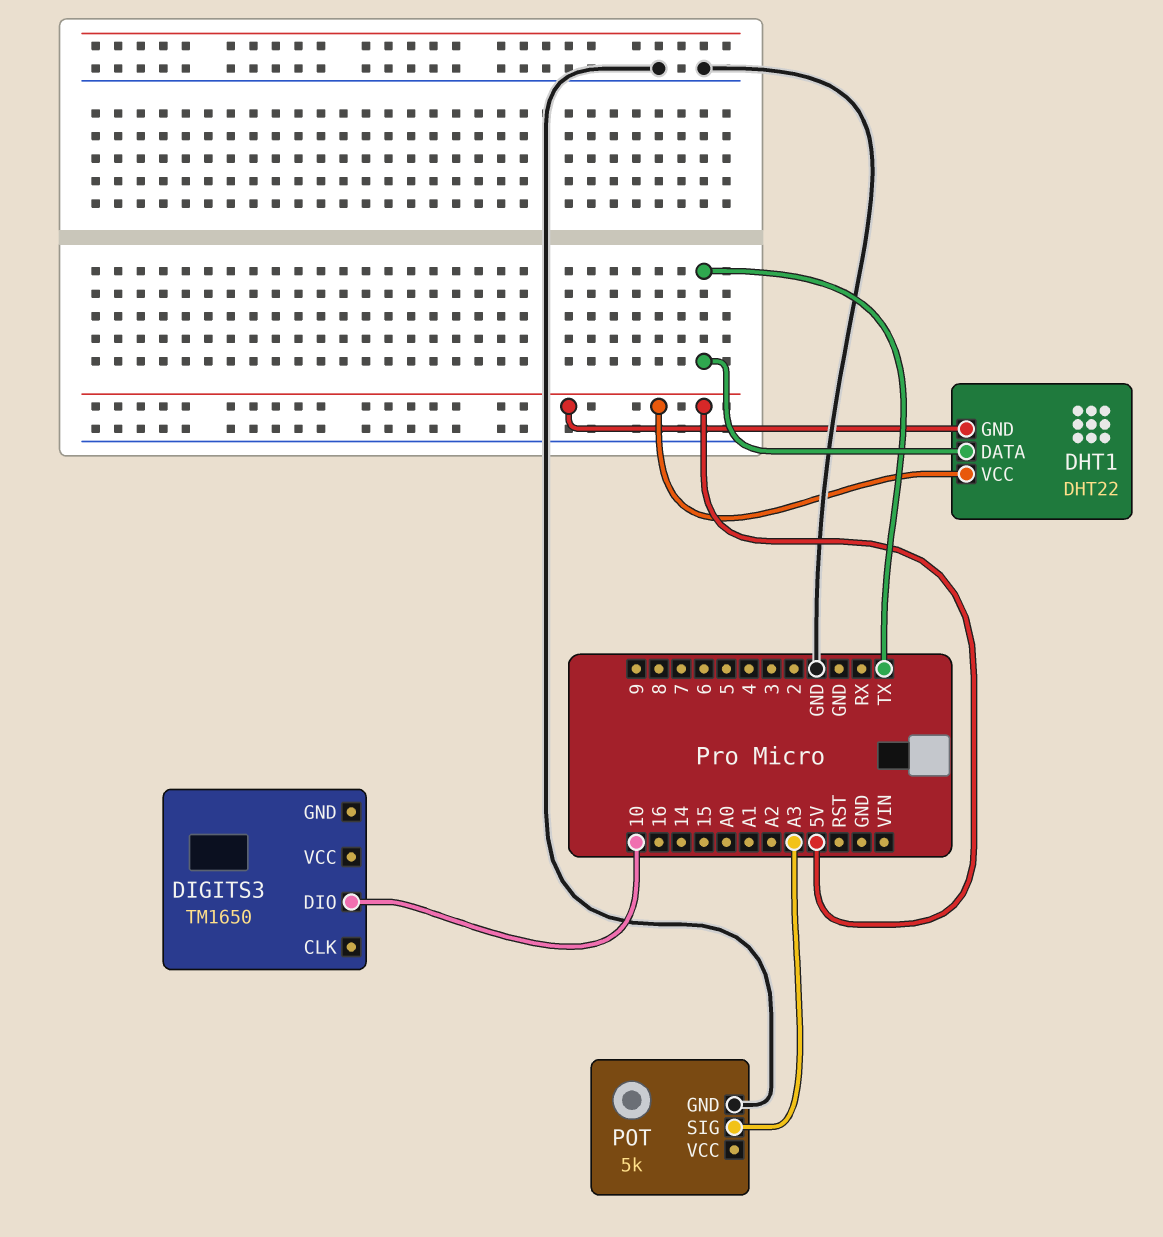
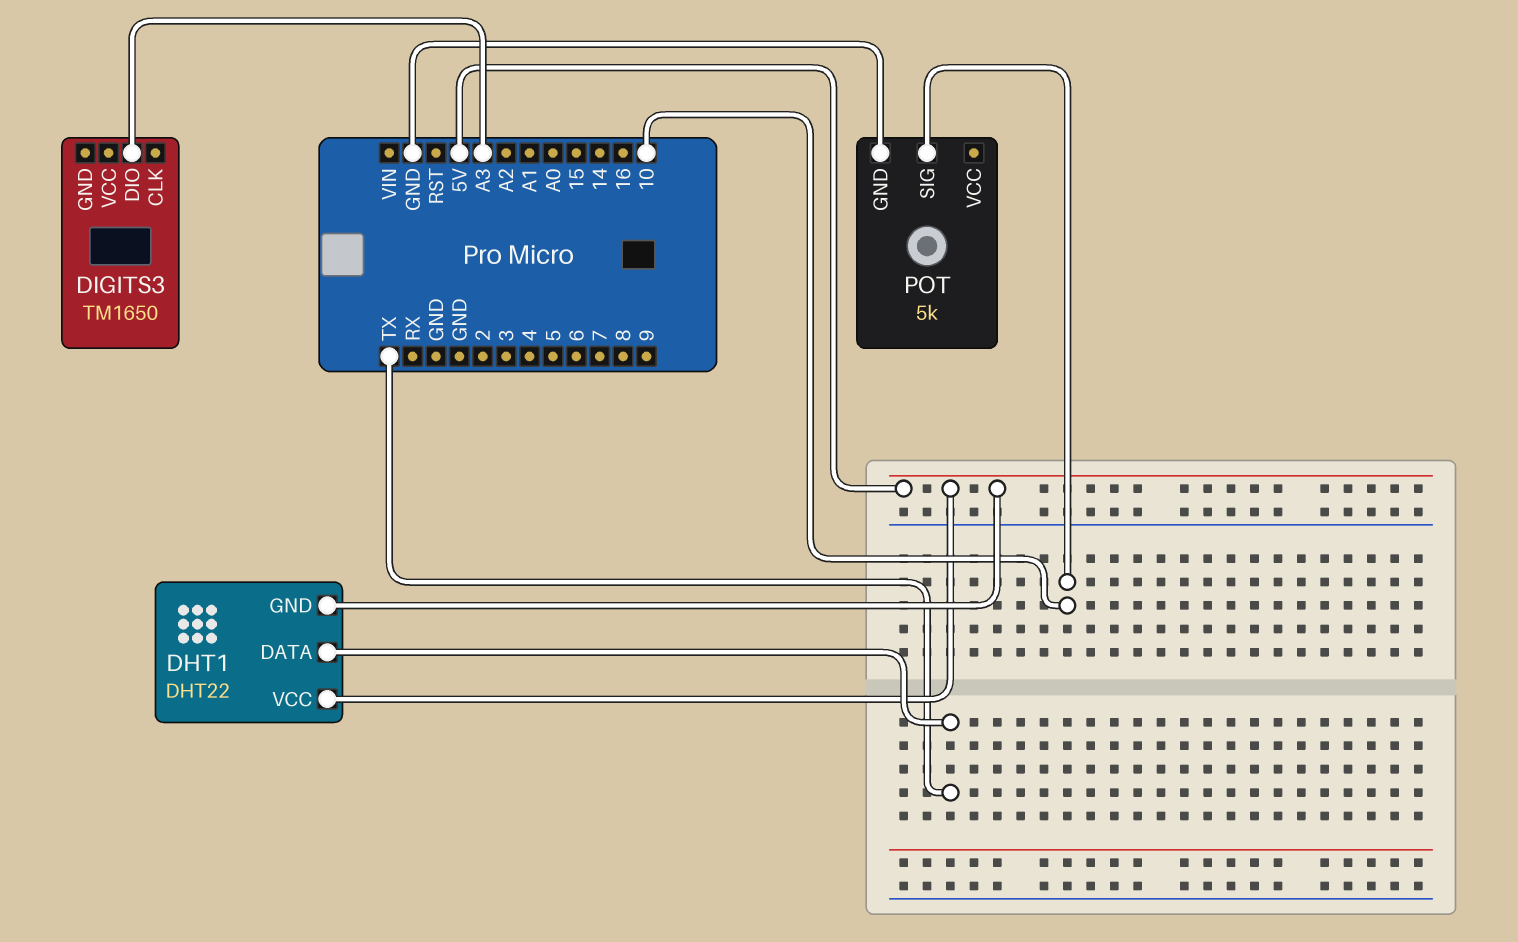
DIGITS3 pin DIO: 10 -> A3
POT pin SIG: A3 -> 10

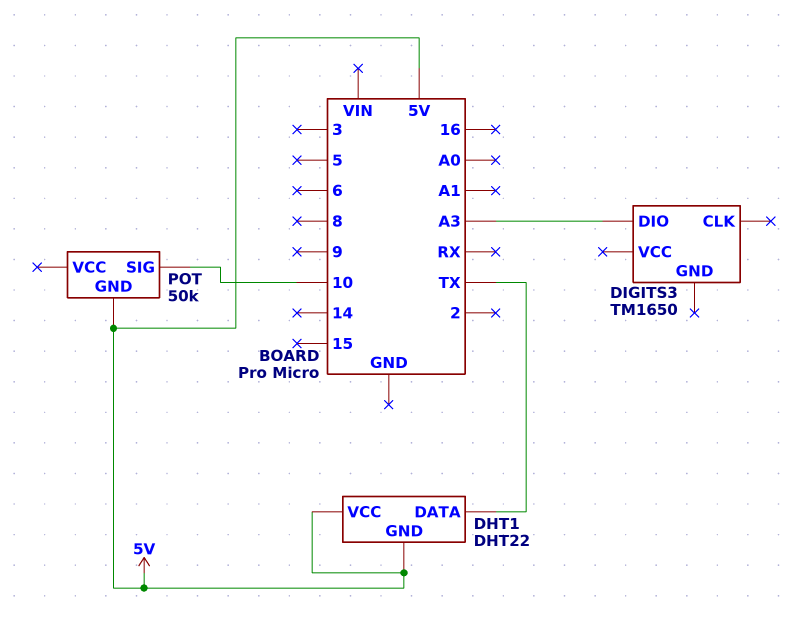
POT: 5k -> 50k
POT pin GND: GND -> 5V

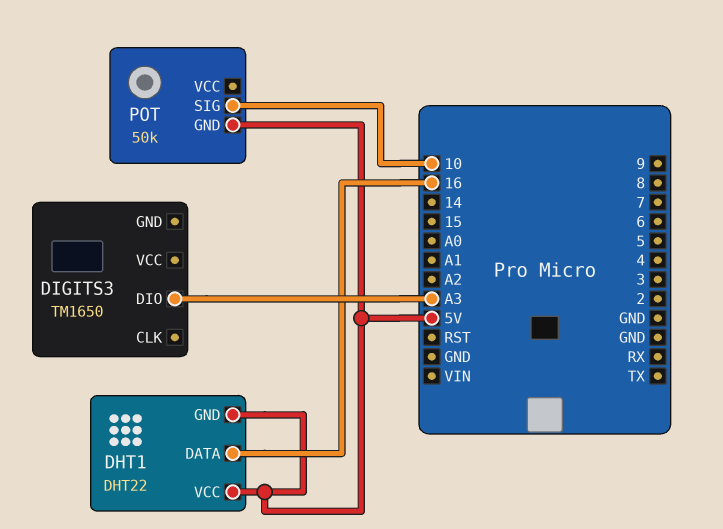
DHT1 pin DATA: TX -> 16

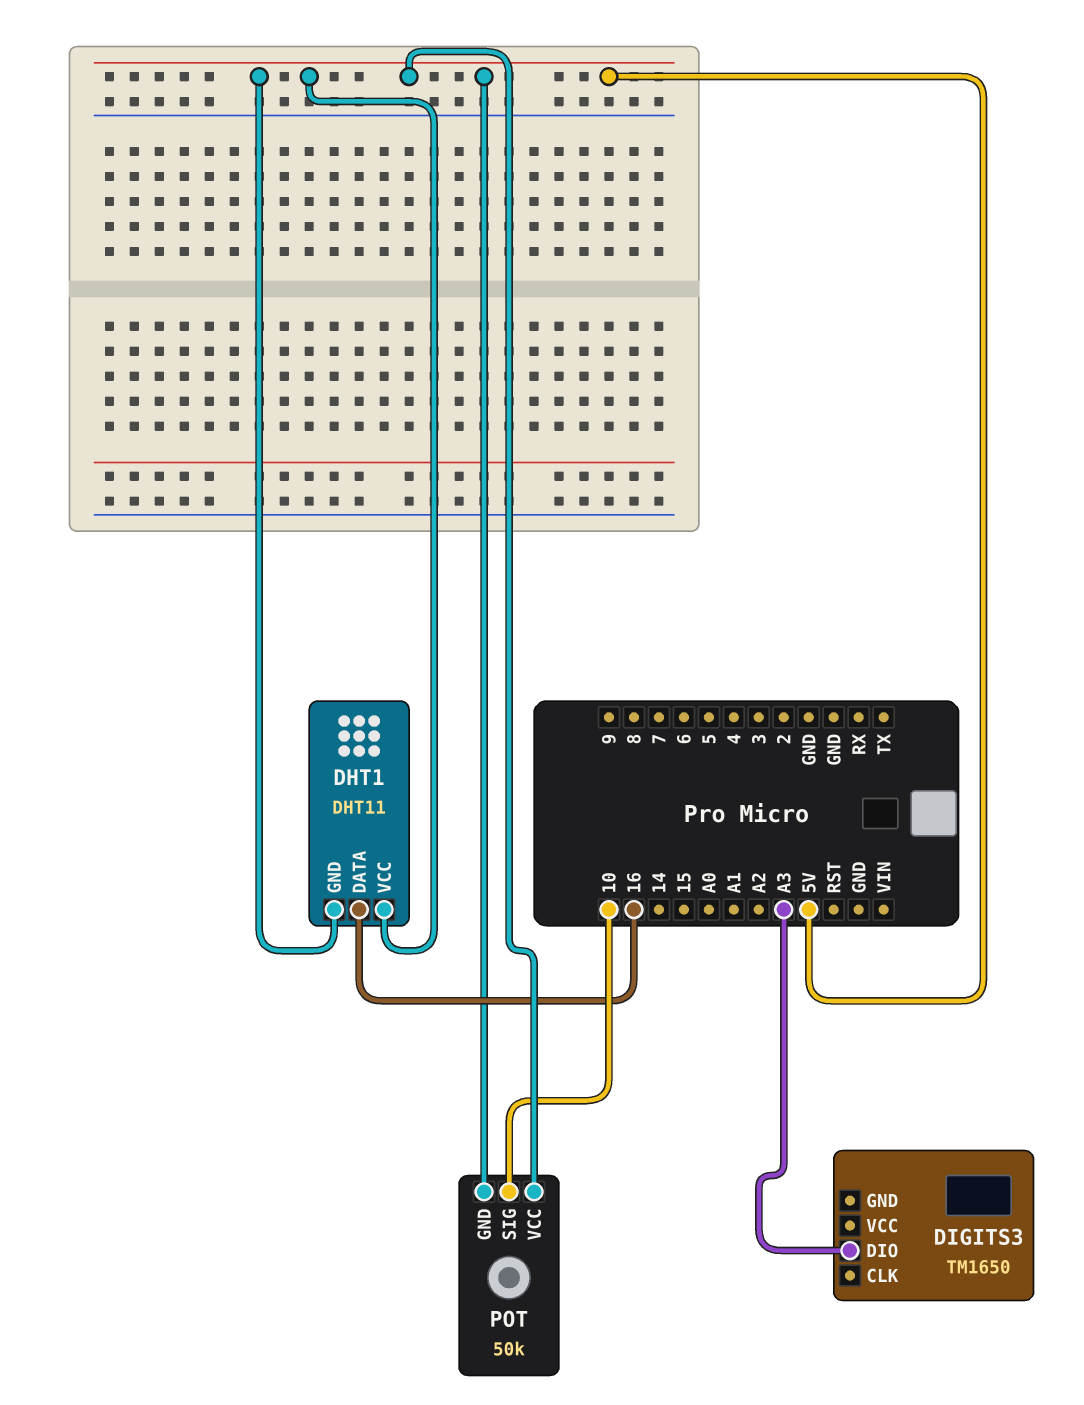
DHT1: DHT22 -> DHT11
POT pin VCC: none -> 5V

